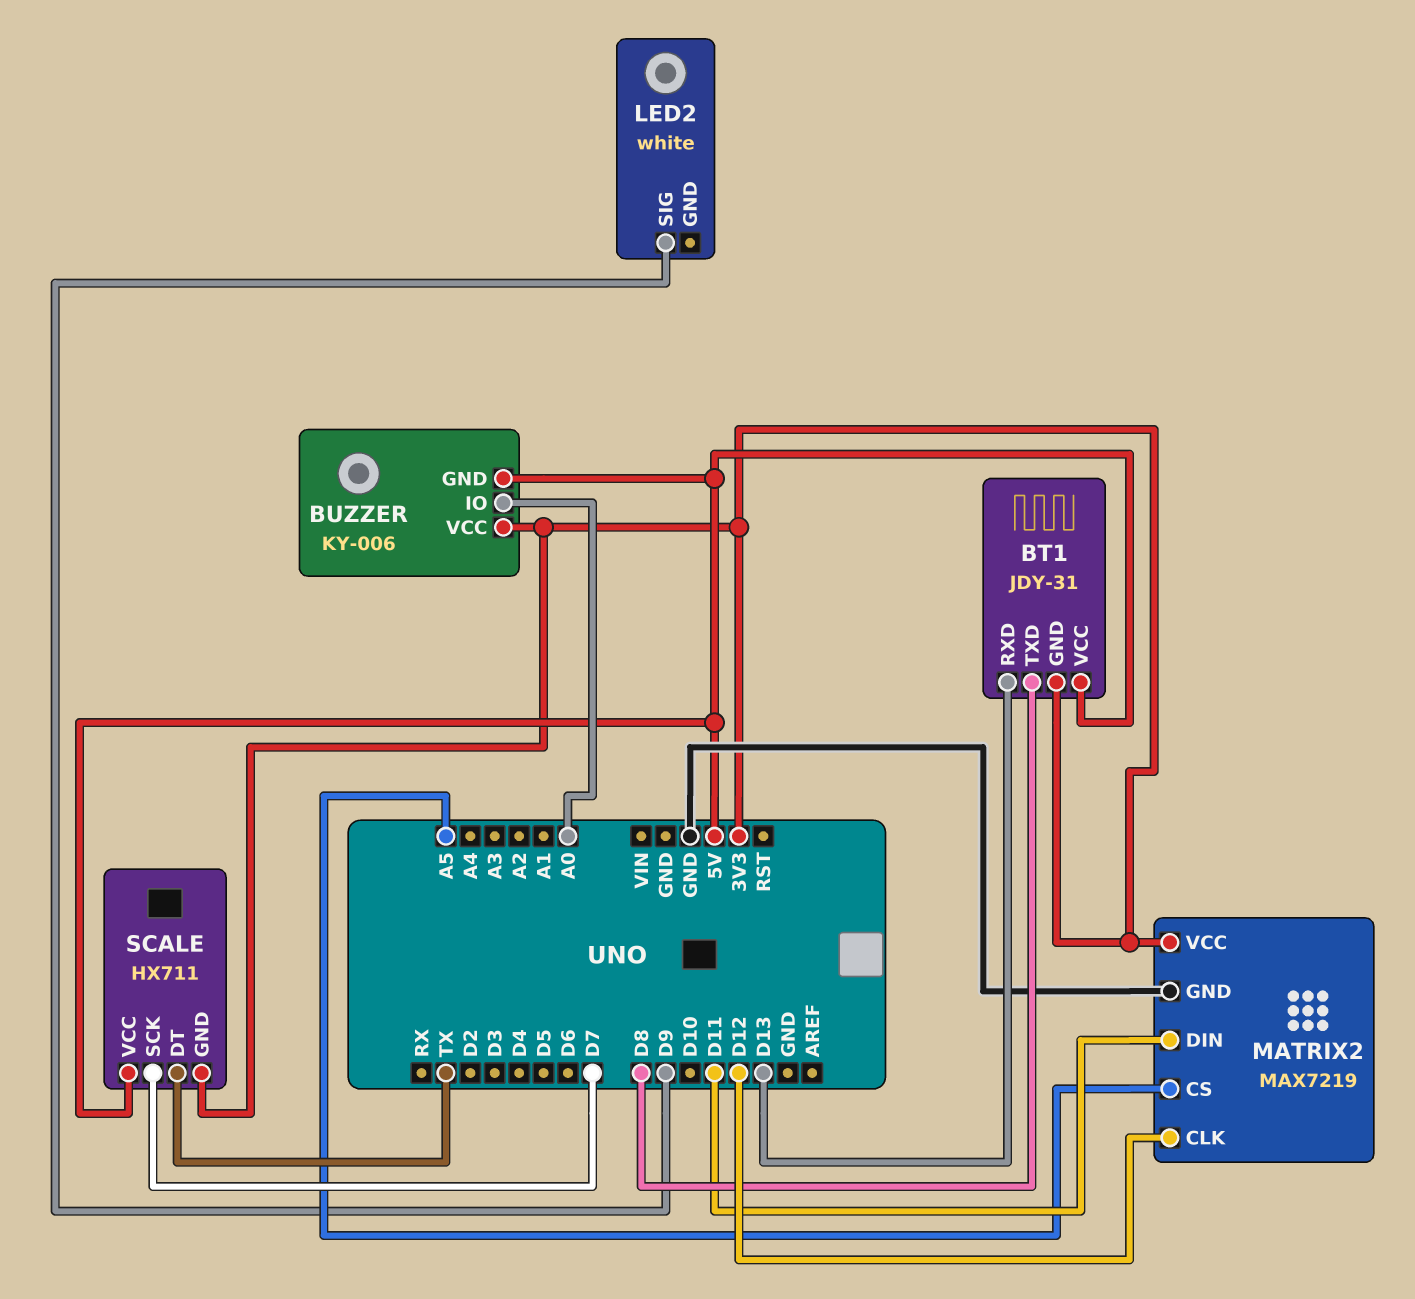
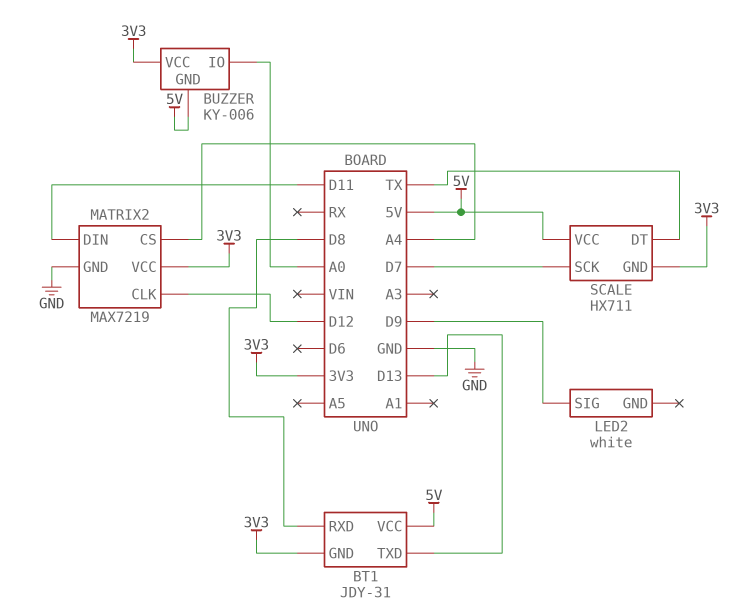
BT1 pin RXD: D13 -> D8
BT1 pin TXD: D8 -> D13
MATRIX2 pin CS: A5 -> A4

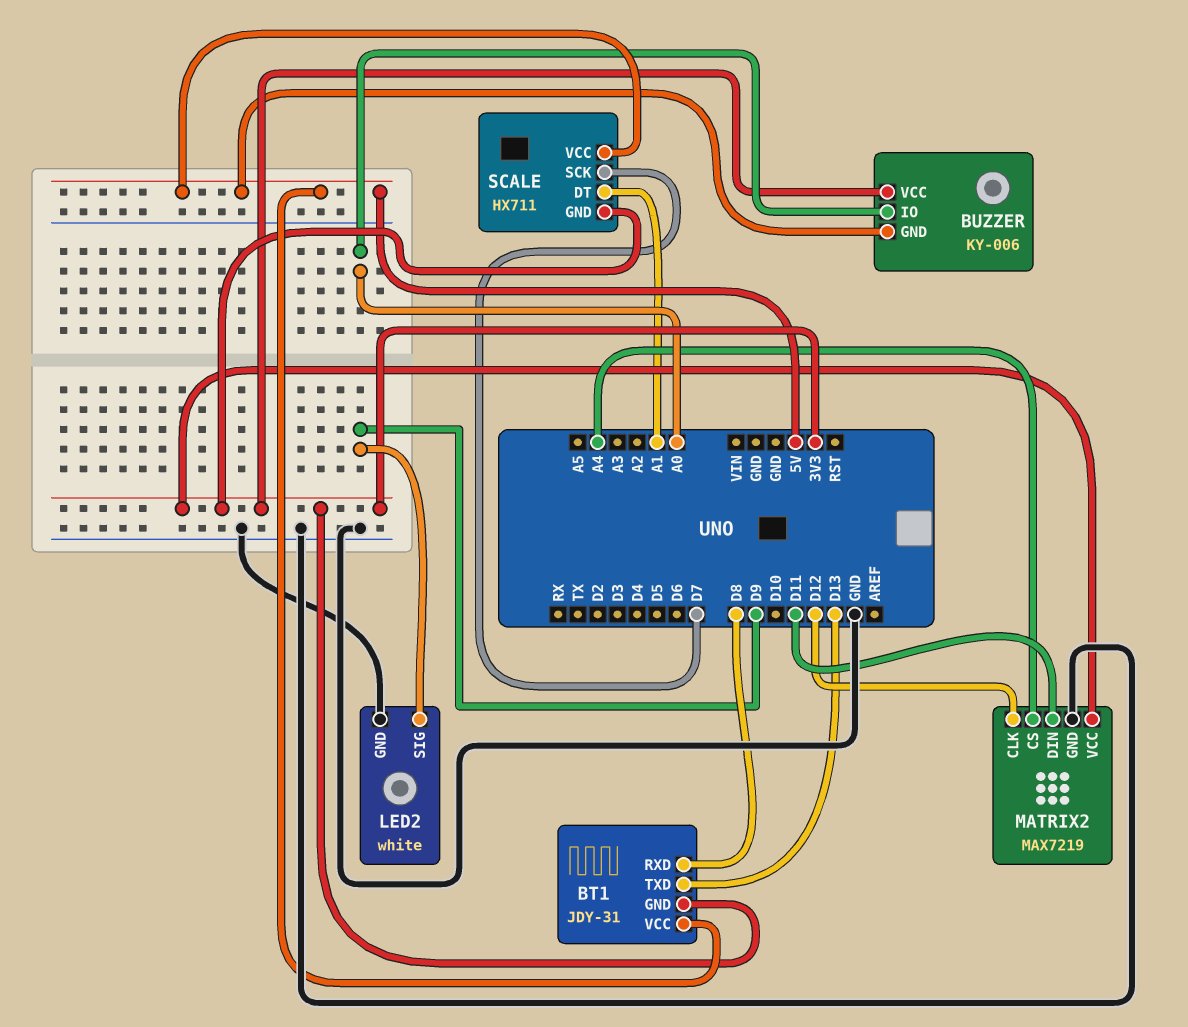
LED2 pin GND: none -> GND
SCALE pin DT: TX -> A1

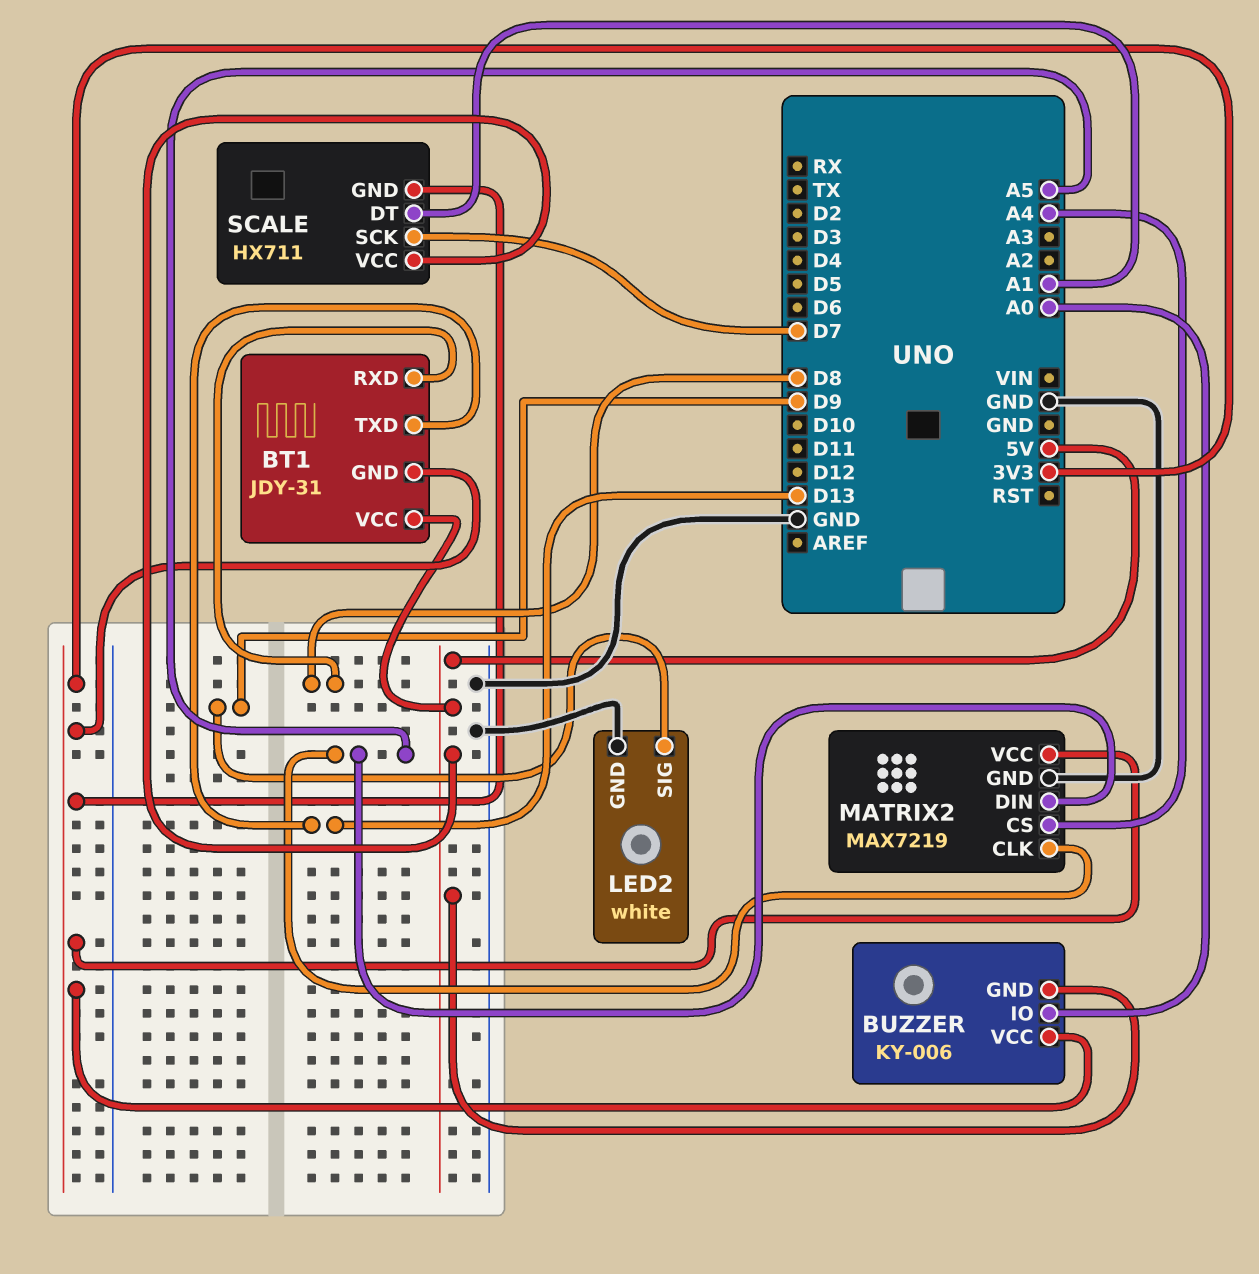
MATRIX2 pin CLK: D12 -> A5
MATRIX2 pin DIN: D11 -> A5

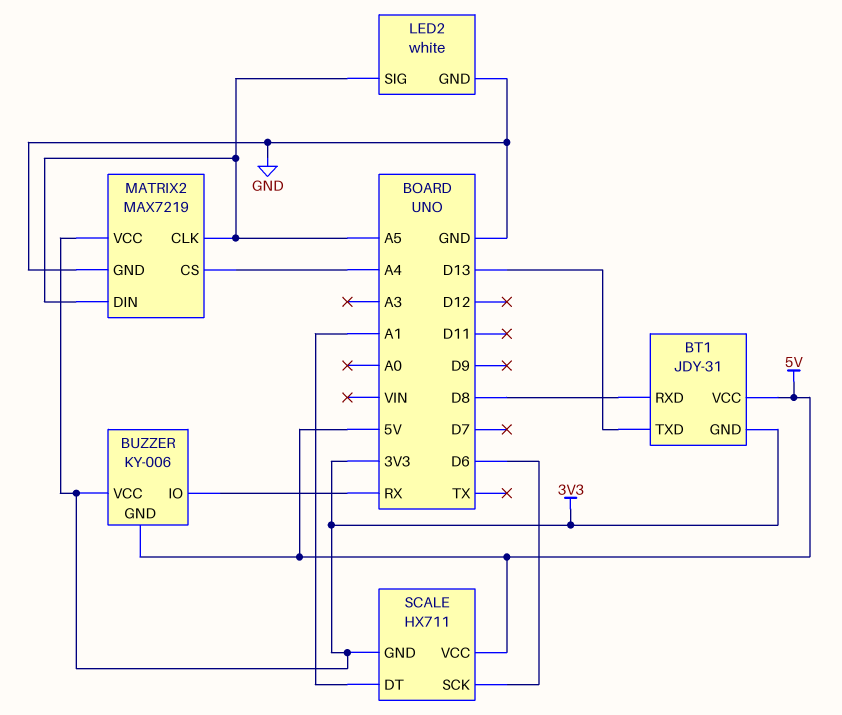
BUZZER pin IO: A0 -> RX
LED2 pin SIG: D9 -> A5
SCALE pin SCK: D7 -> D6

